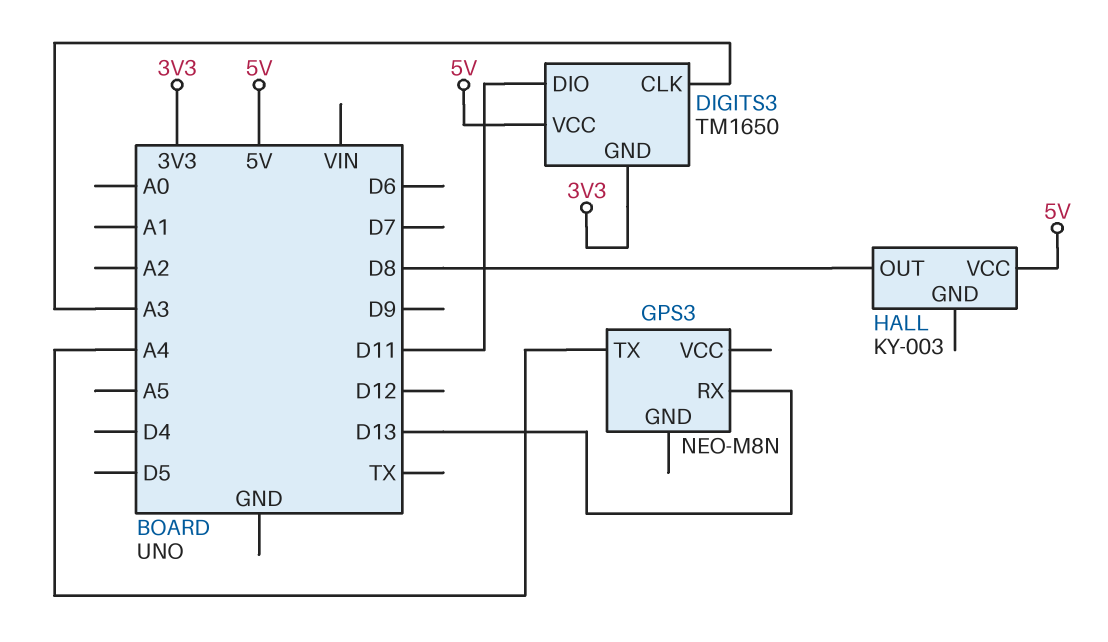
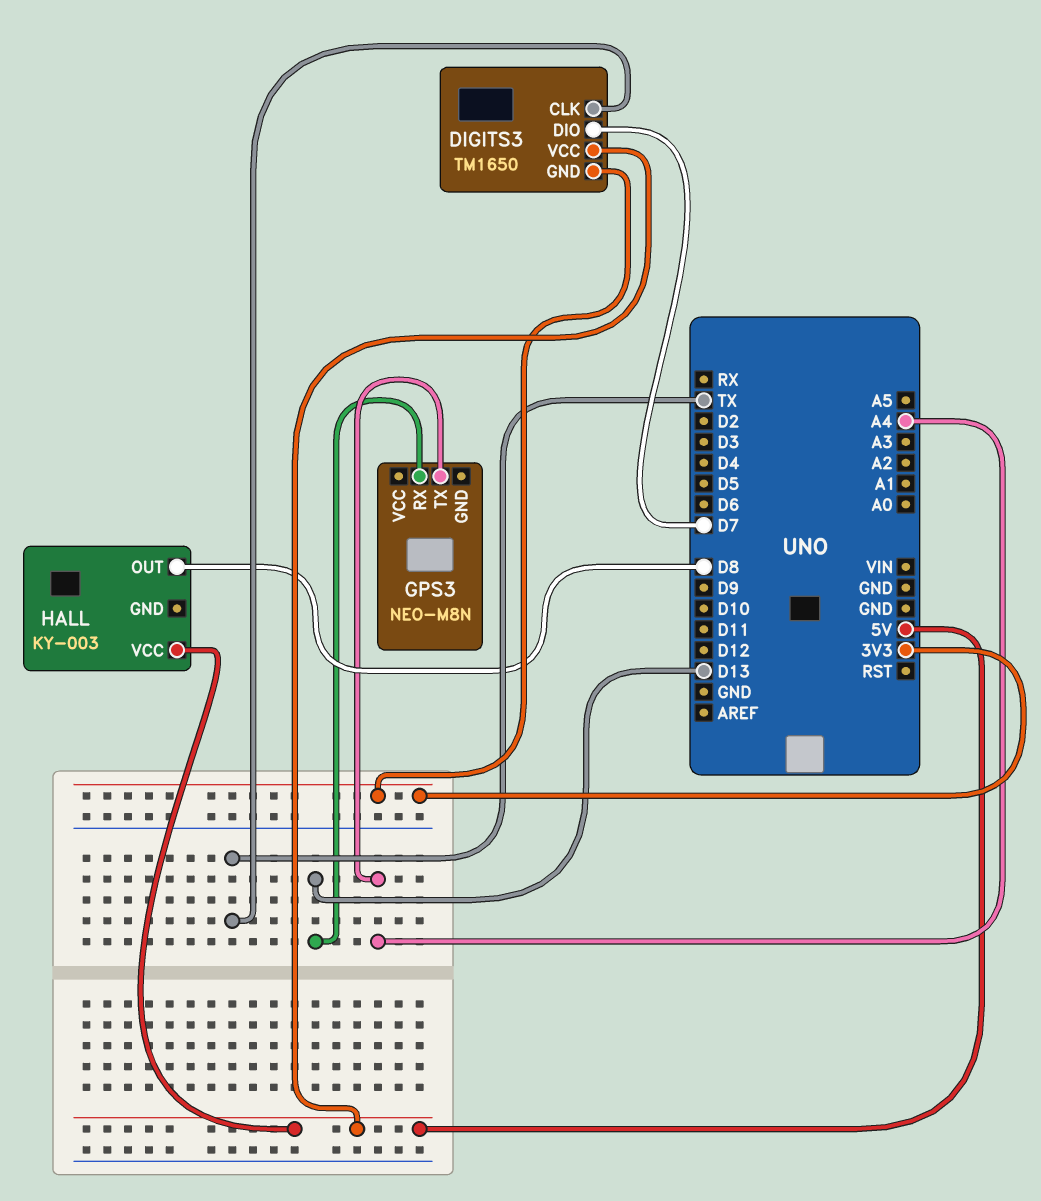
DIGITS3 pin CLK: A3 -> TX
DIGITS3 pin DIO: D11 -> D7

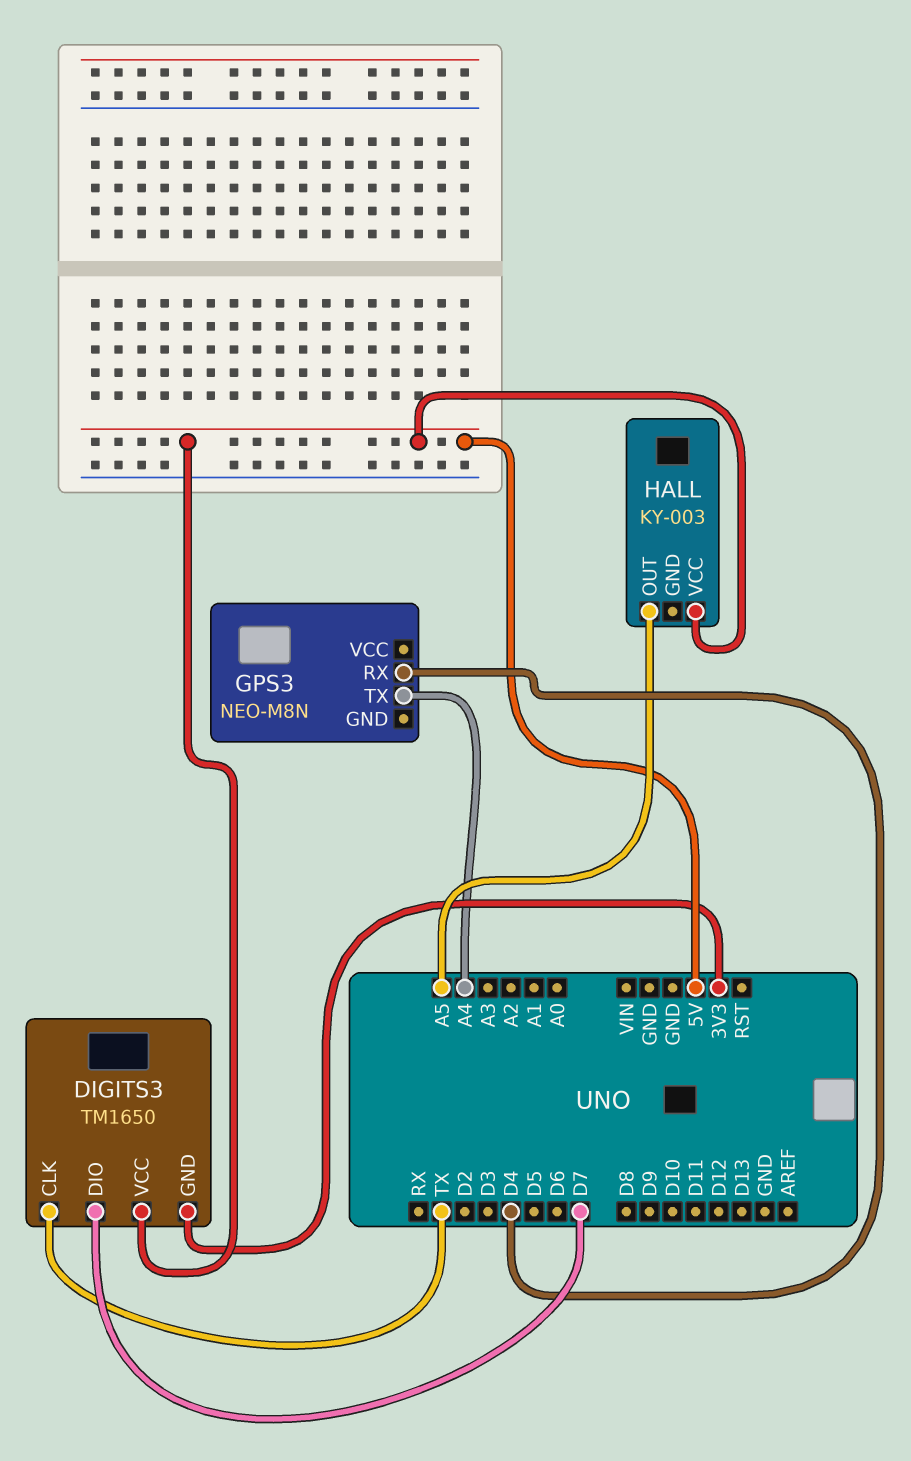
GPS3 pin RX: D13 -> D4
HALL pin OUT: D8 -> A5

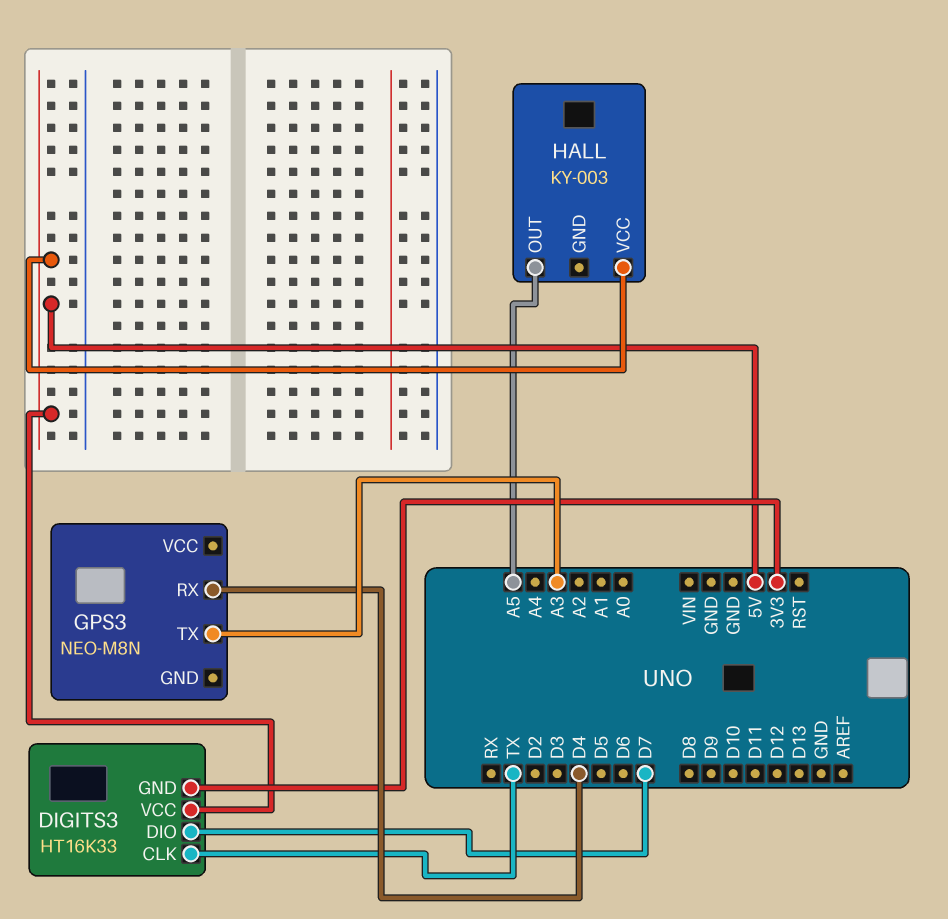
DIGITS3: TM1650 -> HT16K33
GPS3 pin TX: A4 -> A3

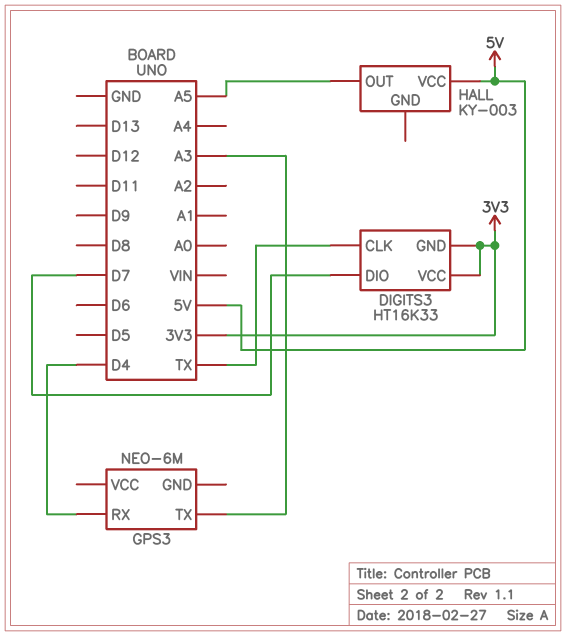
DIGITS3 pin VCC: 5V -> 3V3
GPS3: NEO-M8N -> NEO-6M

